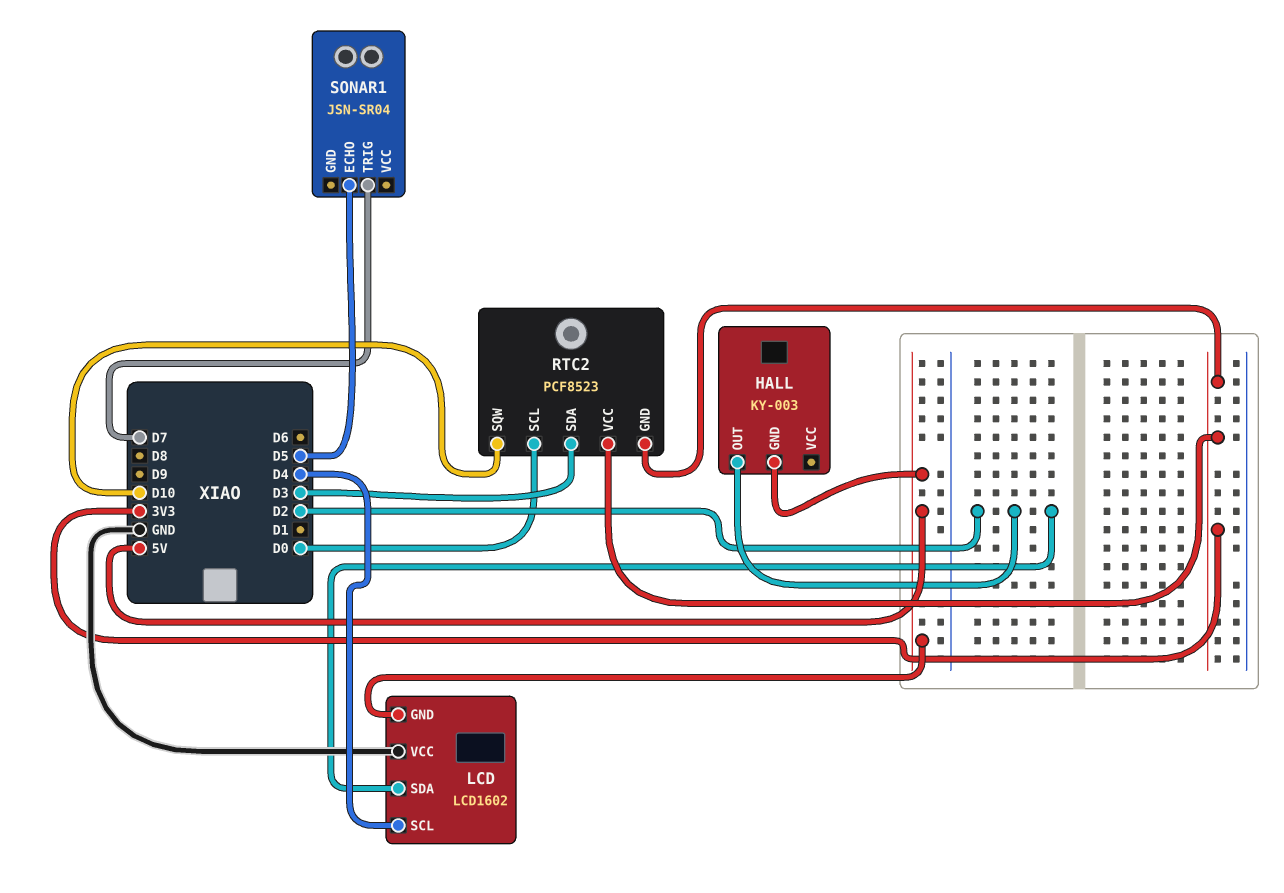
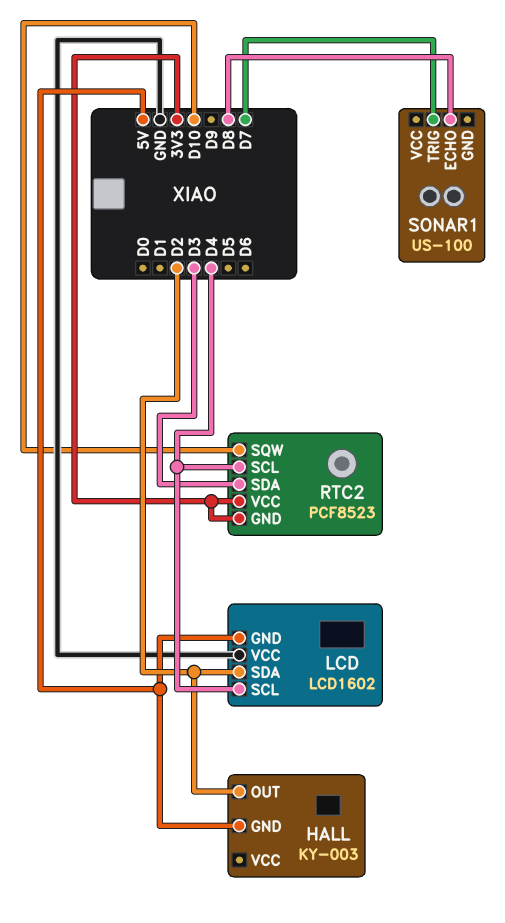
RTC2 pin SCL: D0 -> D4
SONAR1: JSN-SR04 -> US-100
SONAR1 pin ECHO: D5 -> D8

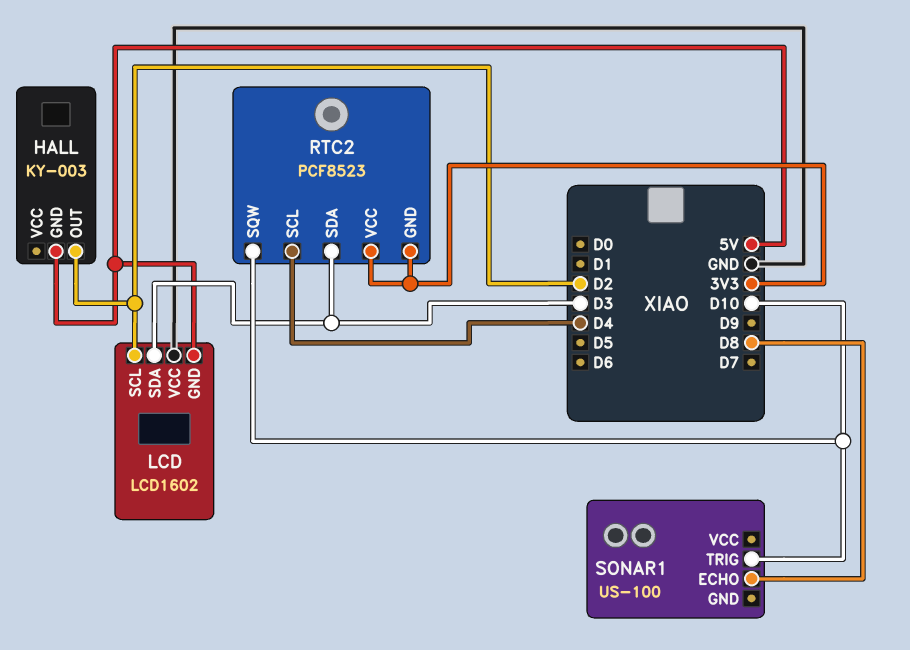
LCD pin SCL: D4 -> D2
LCD pin SDA: D2 -> D3
SONAR1 pin TRIG: D7 -> D10

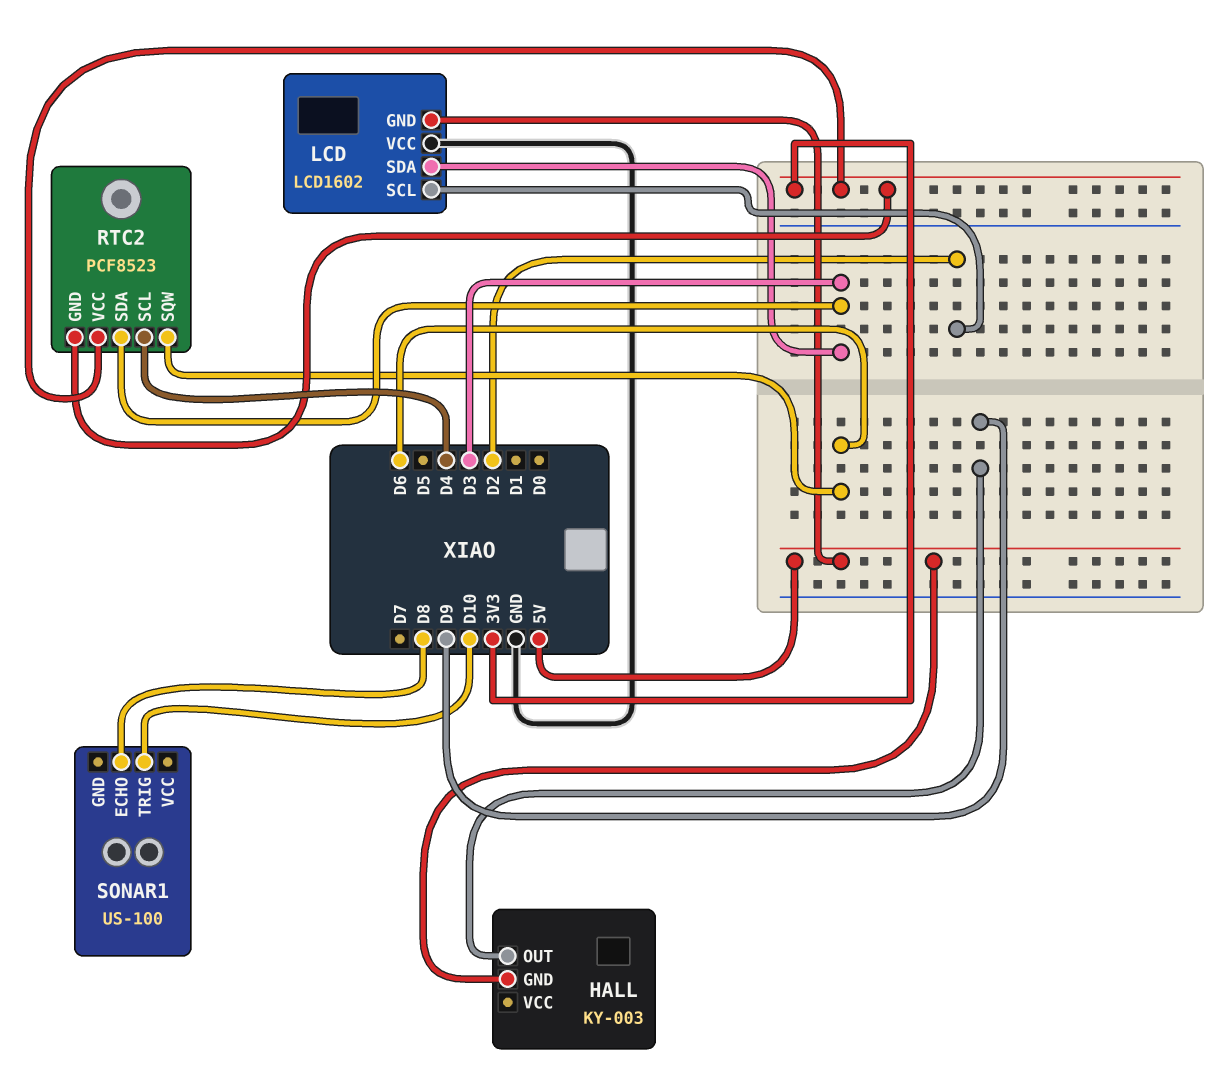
HALL pin OUT: D2 -> D9
RTC2 pin SQW: D10 -> D6

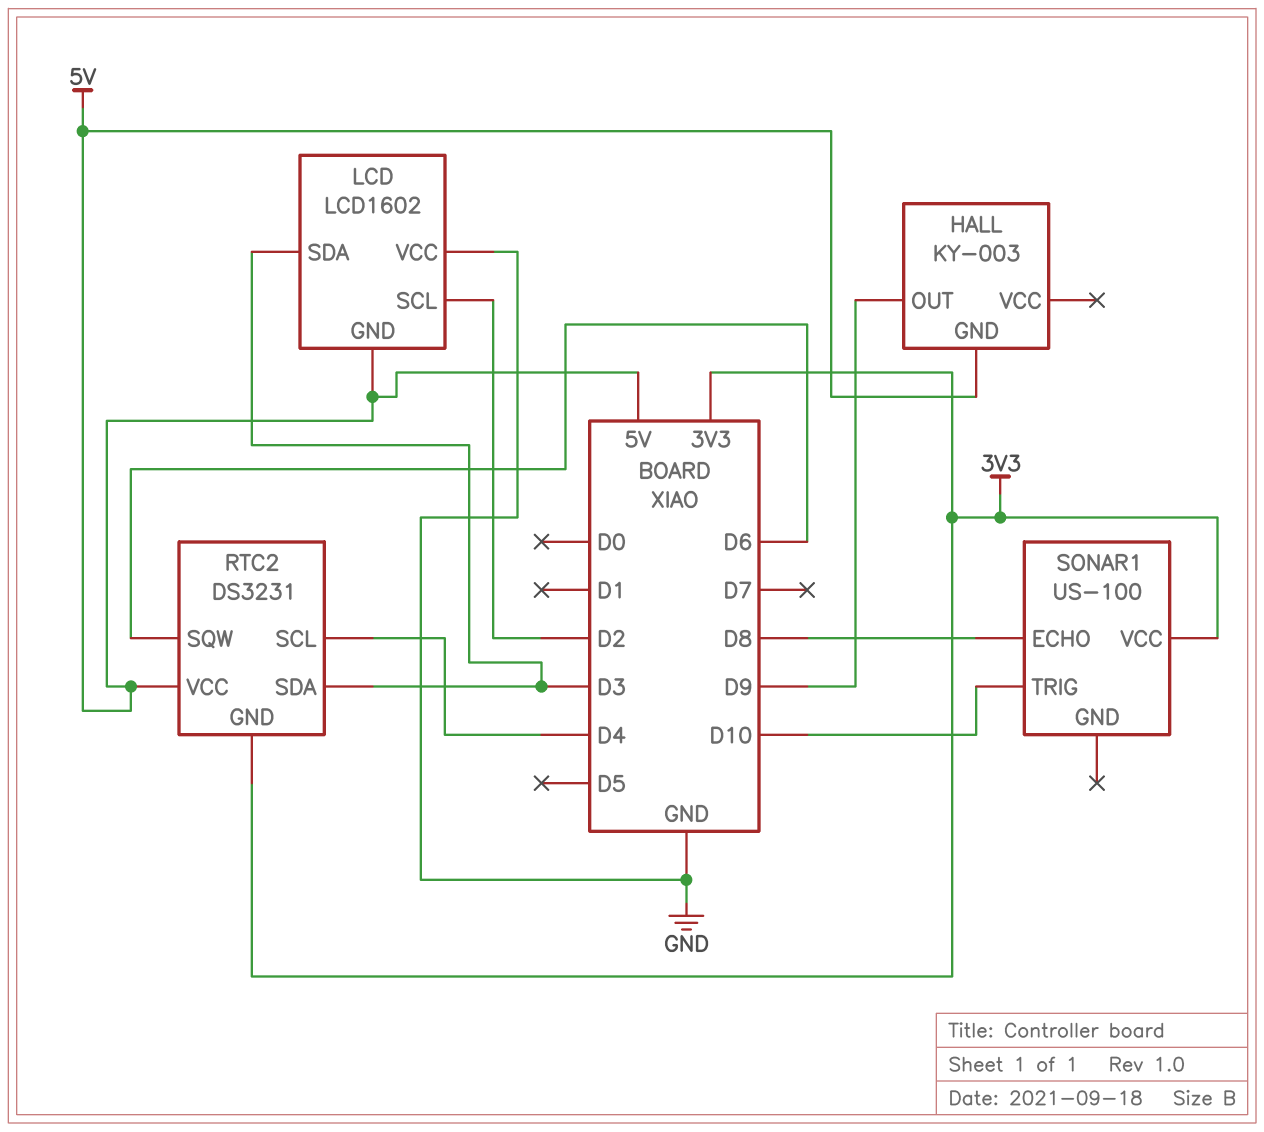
RTC2: PCF8523 -> DS3231
RTC2 pin VCC: 3V3 -> 5V
SONAR1 pin VCC: none -> 3V3

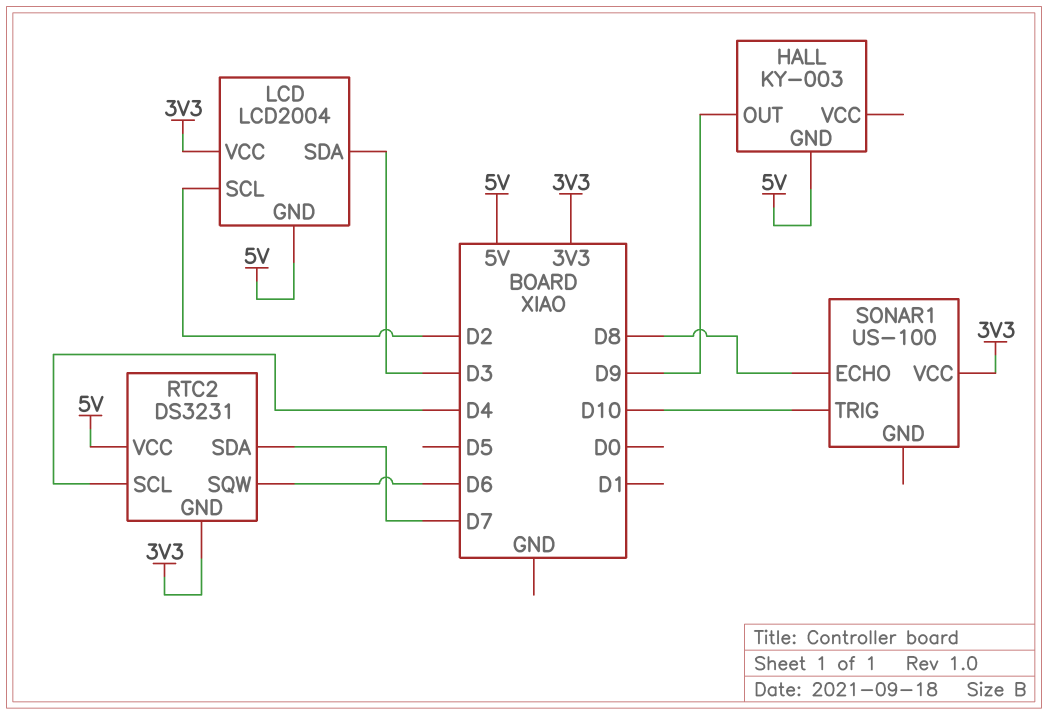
LCD: LCD1602 -> LCD2004
LCD pin VCC: GND -> 3V3
RTC2 pin SDA: D3 -> D7

